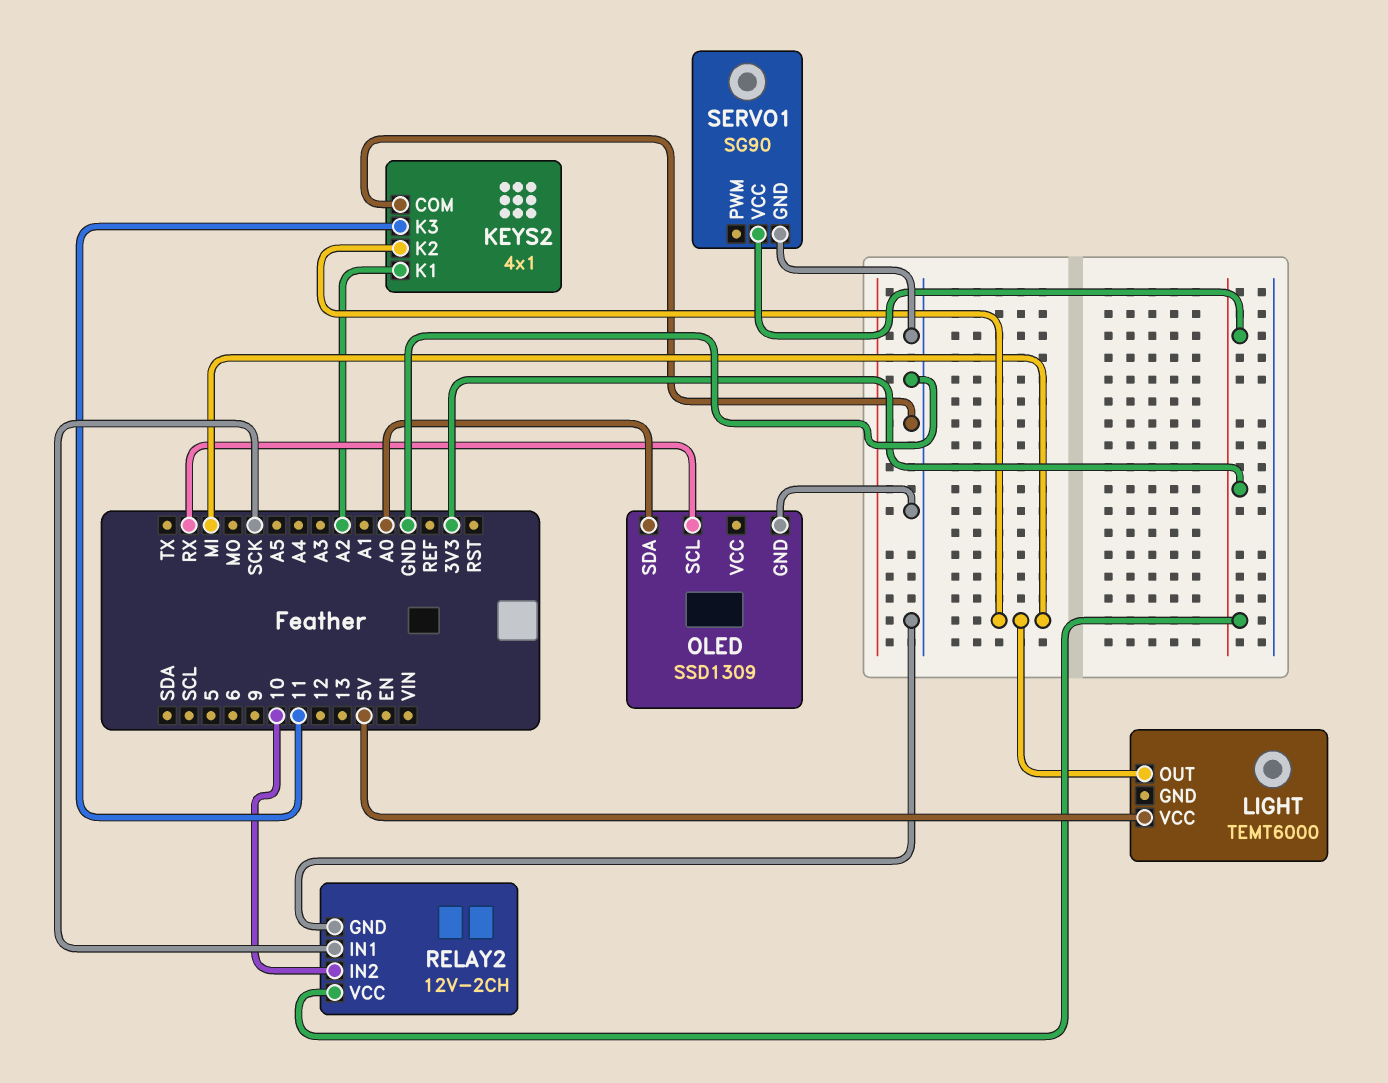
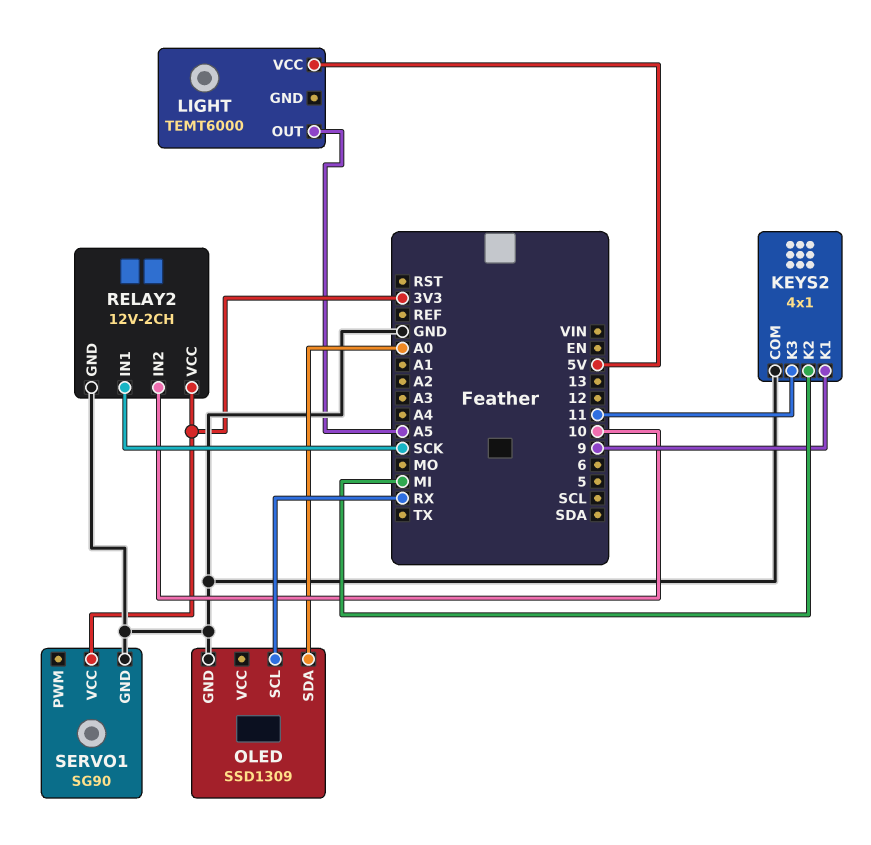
KEYS2 pin K1: A2 -> 9
LIGHT pin OUT: MI -> A5

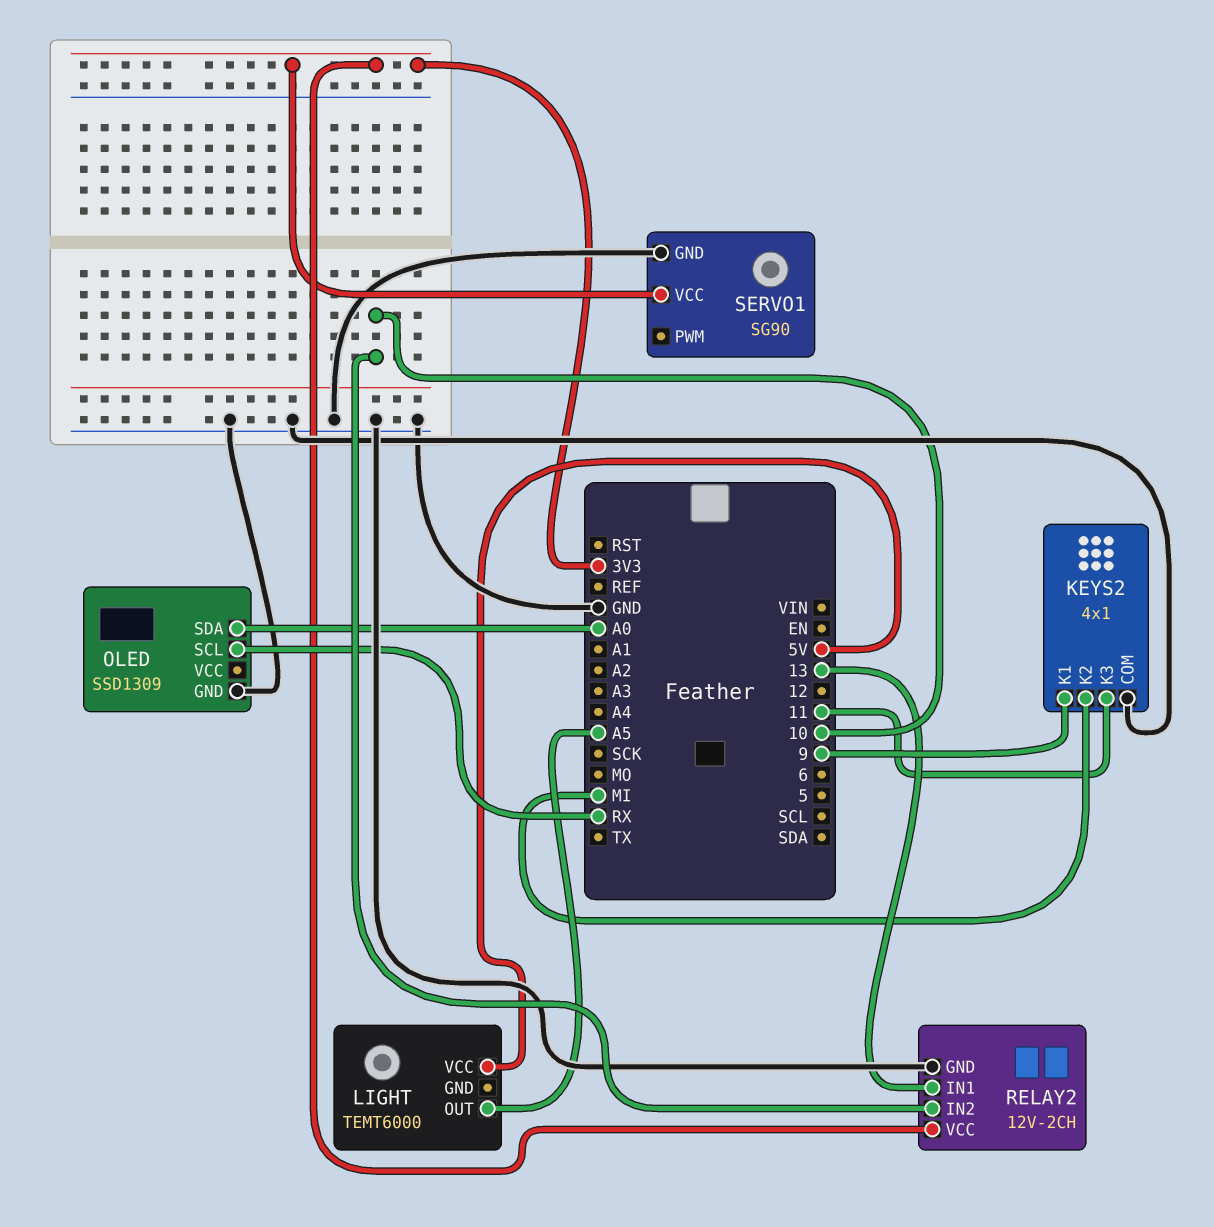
RELAY2 pin IN1: SCK -> 13

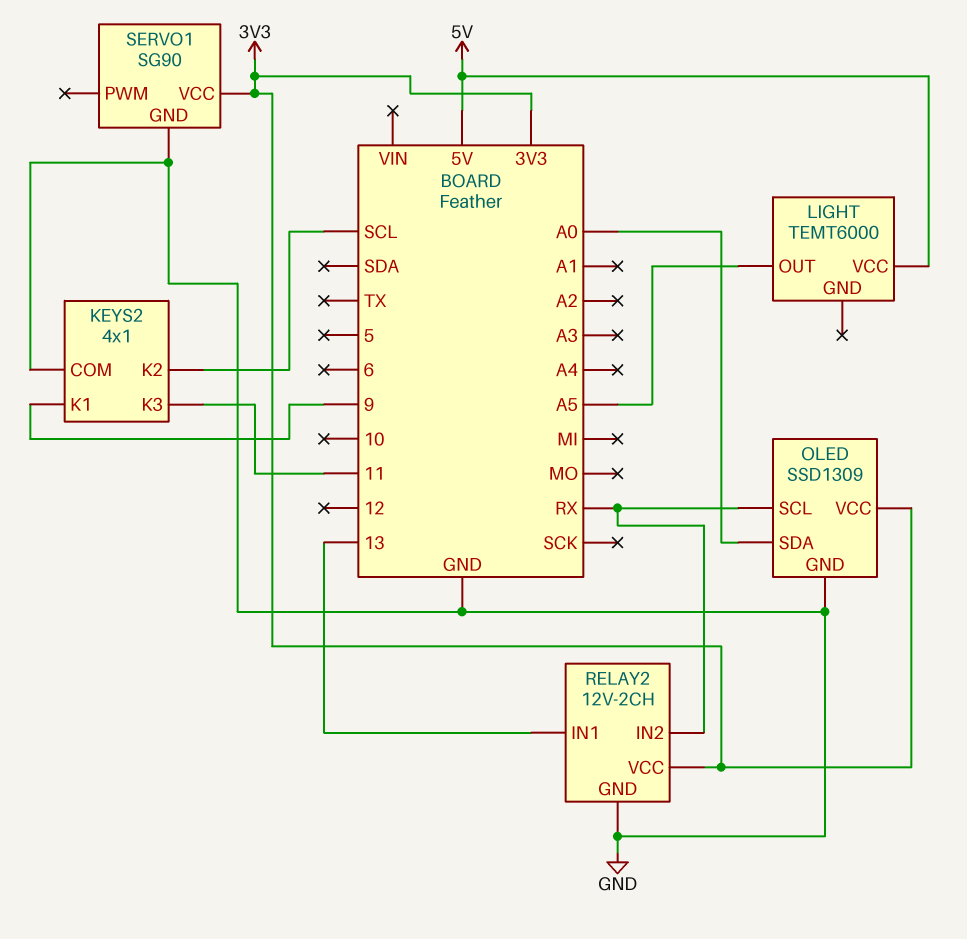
KEYS2 pin K2: MI -> SCL
OLED pin VCC: none -> 3V3
RELAY2 pin IN2: 10 -> RX

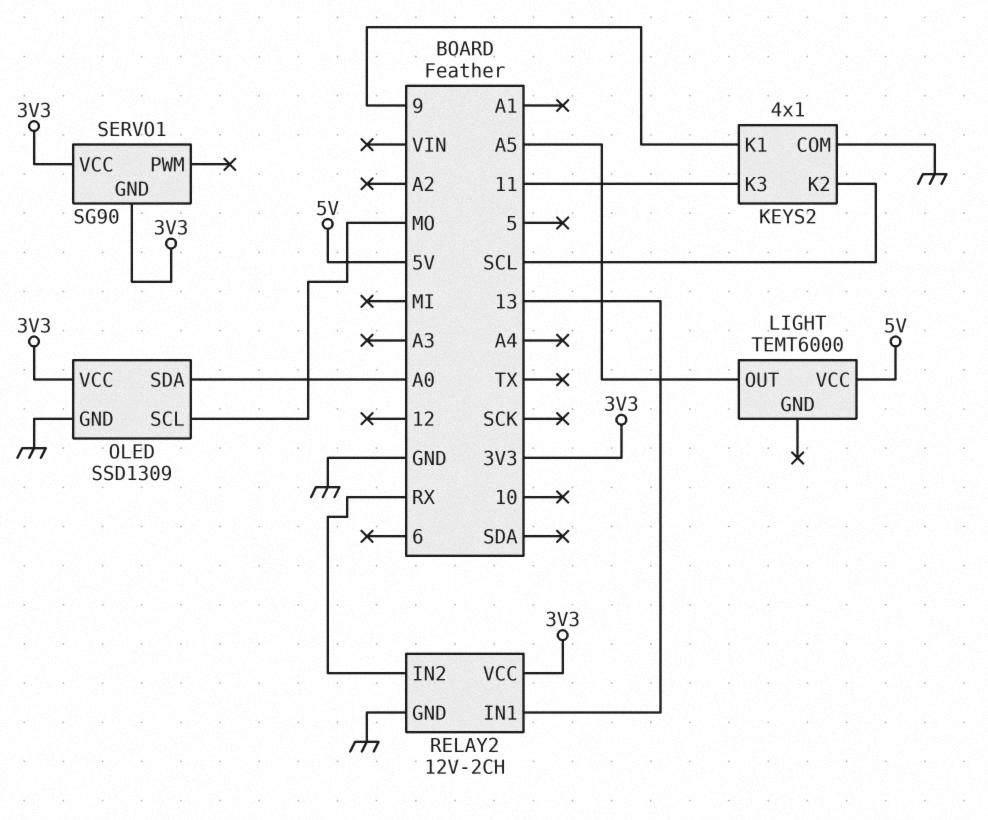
OLED pin SCL: RX -> MO
SERVO1 pin GND: GND -> 3V3

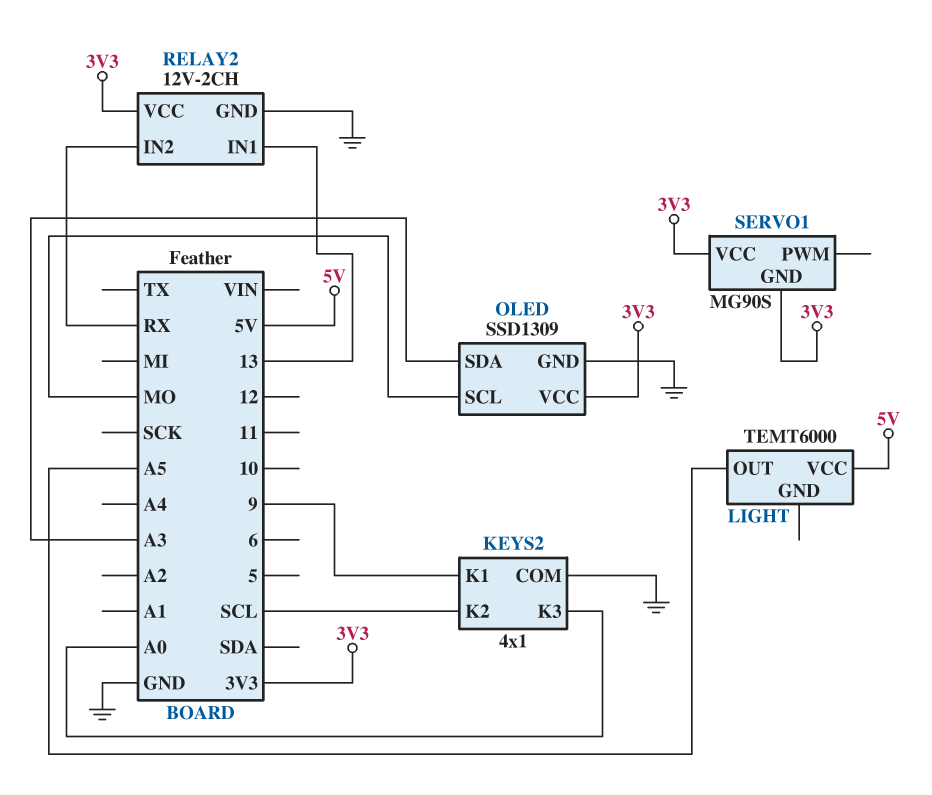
KEYS2 pin K3: 11 -> A0
OLED pin SDA: A0 -> A3
SERVO1: SG90 -> MG90S

